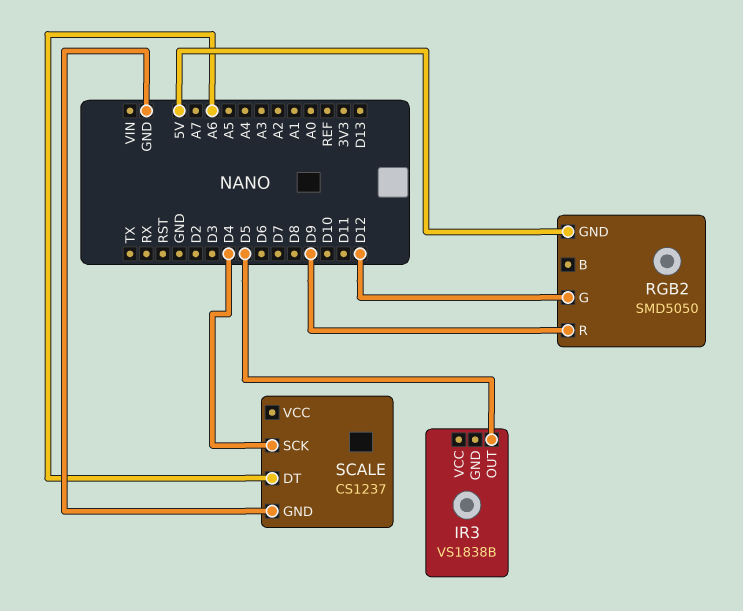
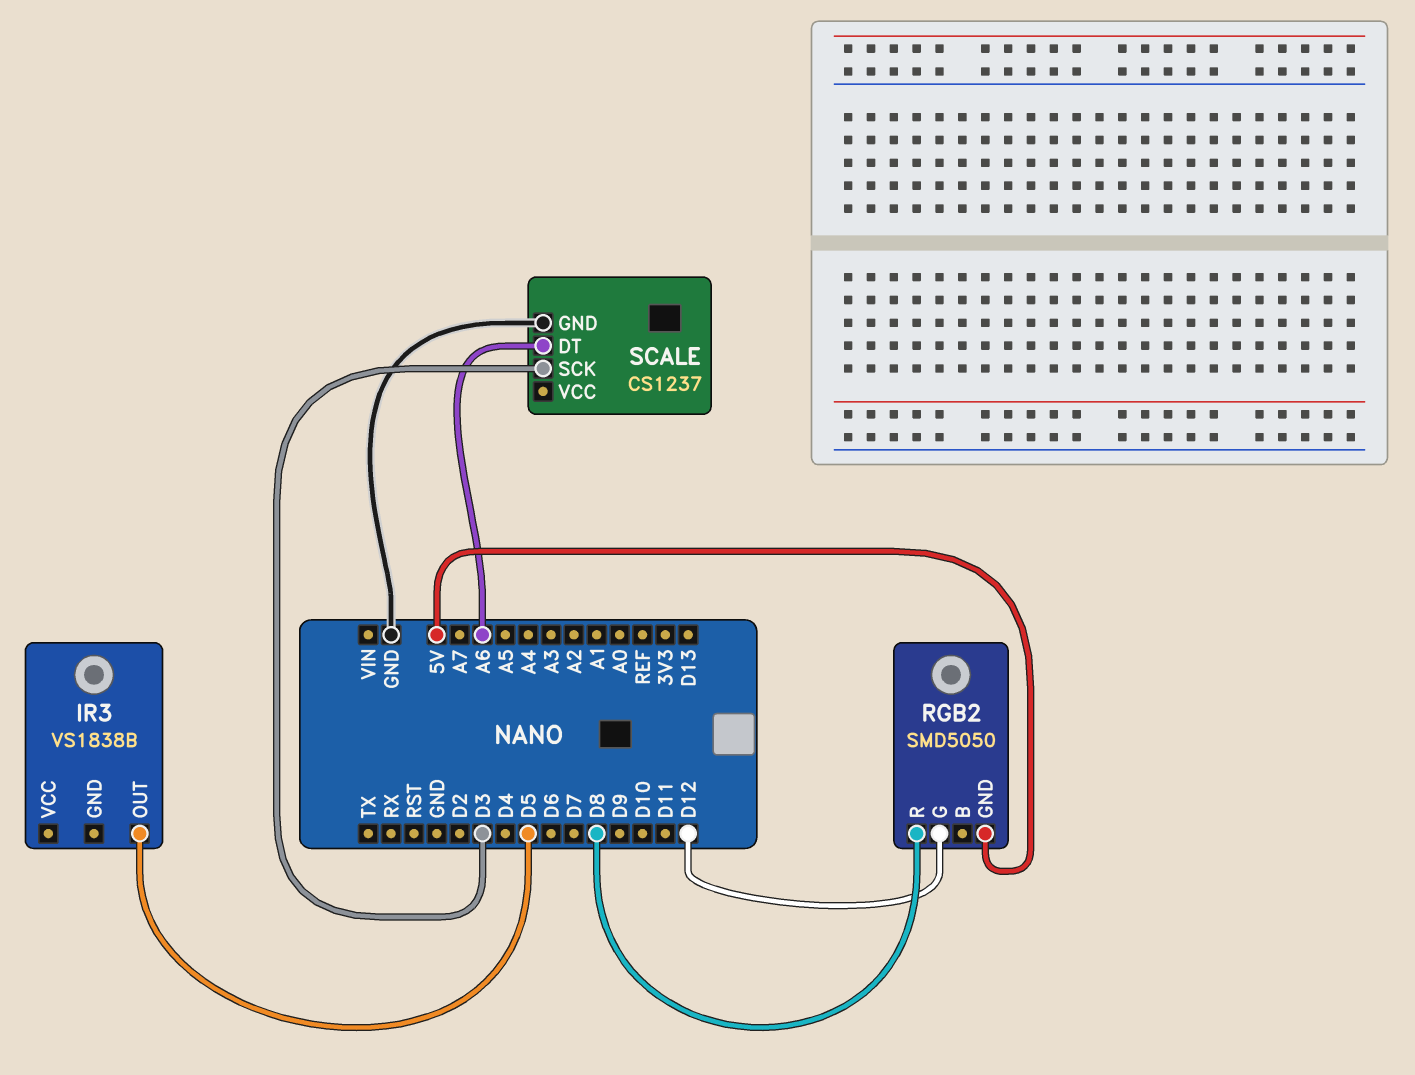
RGB2 pin R: D9 -> D8
SCALE pin SCK: D4 -> D3

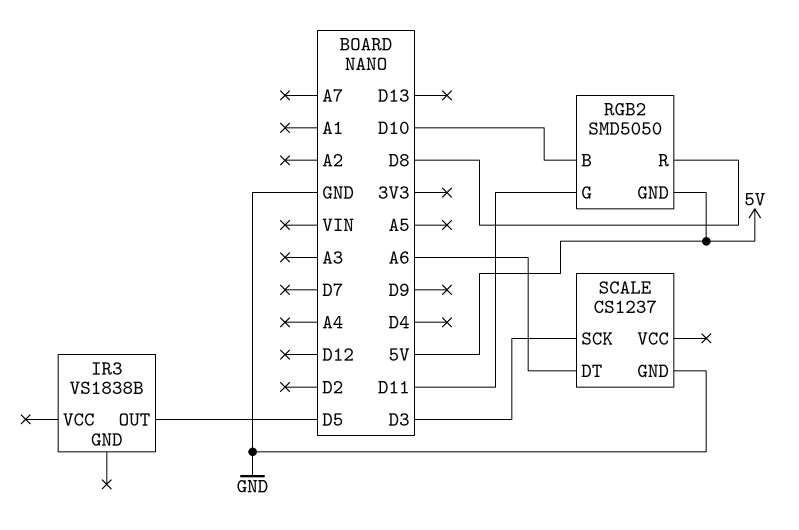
RGB2 pin B: none -> D10
RGB2 pin G: D12 -> D11

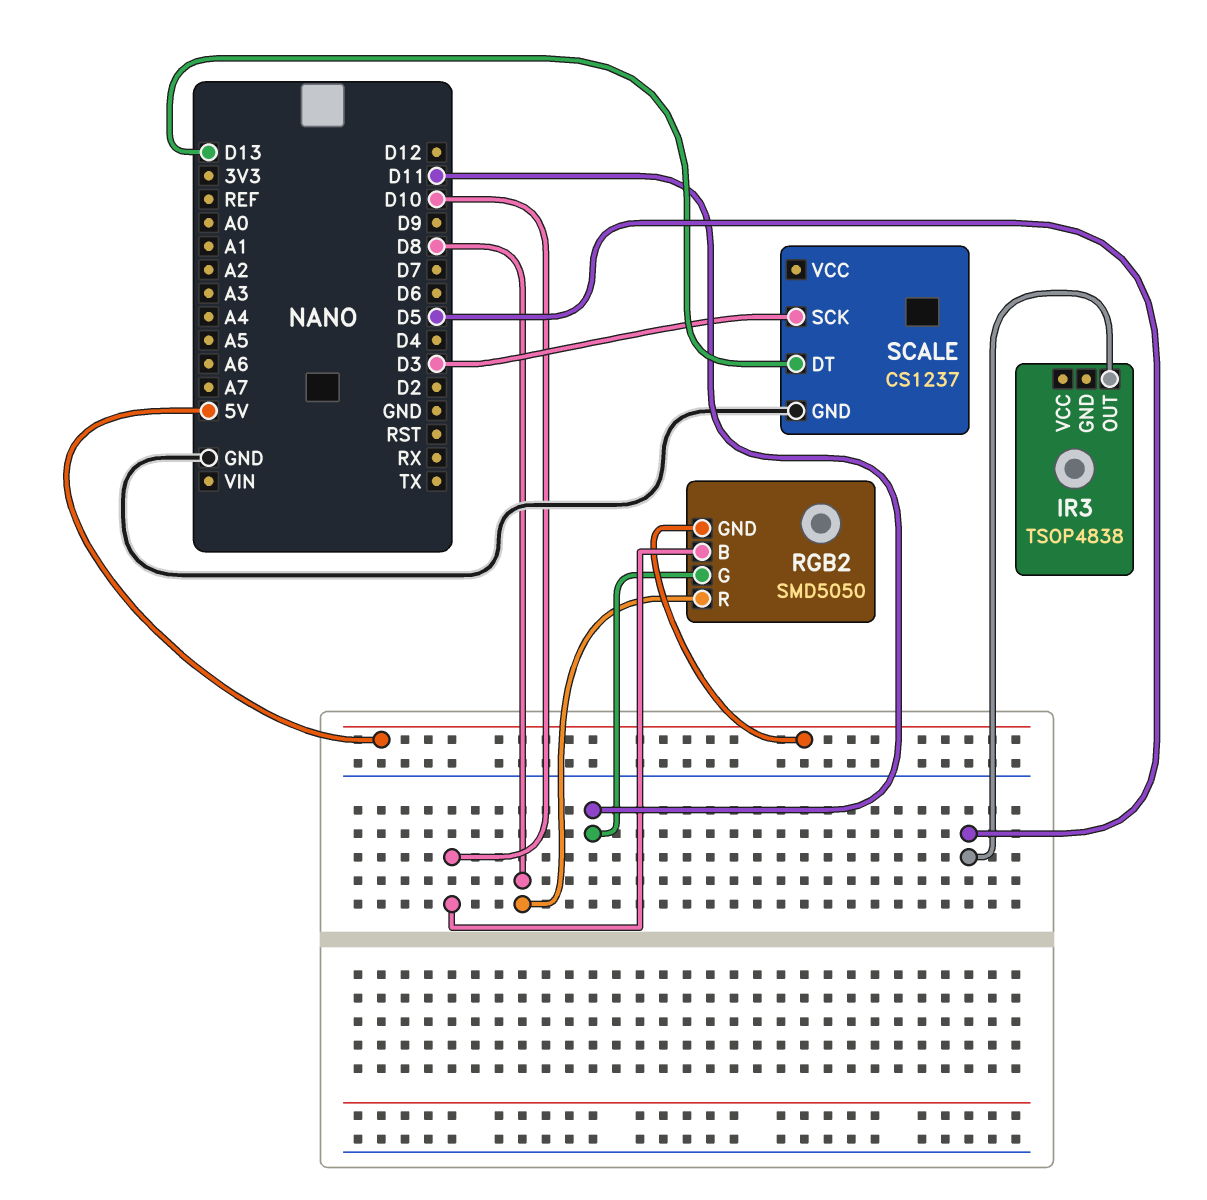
IR3: VS1838B -> TSOP4838
SCALE pin DT: A6 -> D13

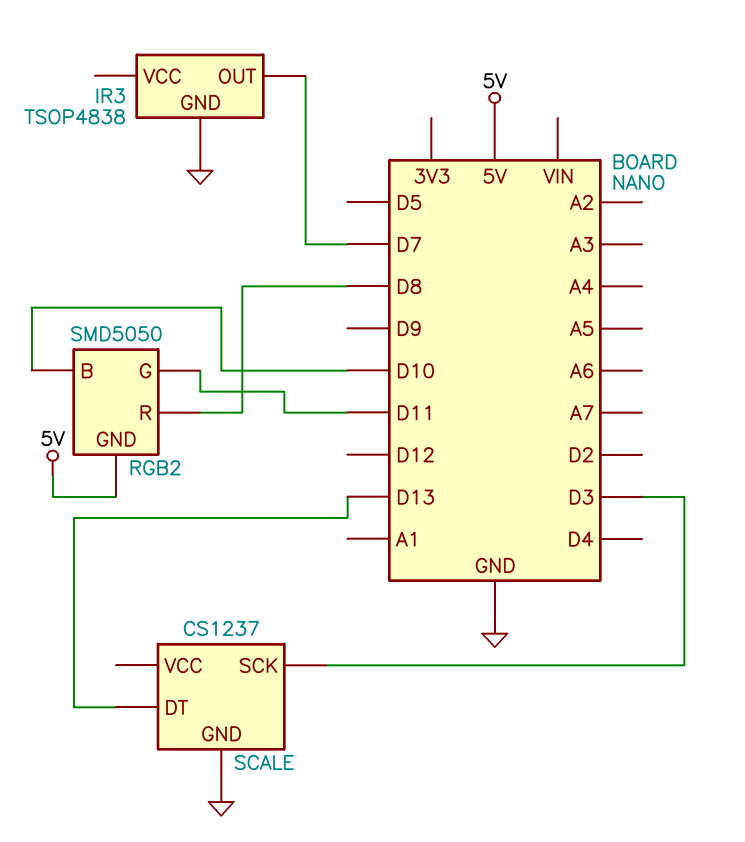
IR3 pin GND: none -> GND
IR3 pin OUT: D5 -> D7

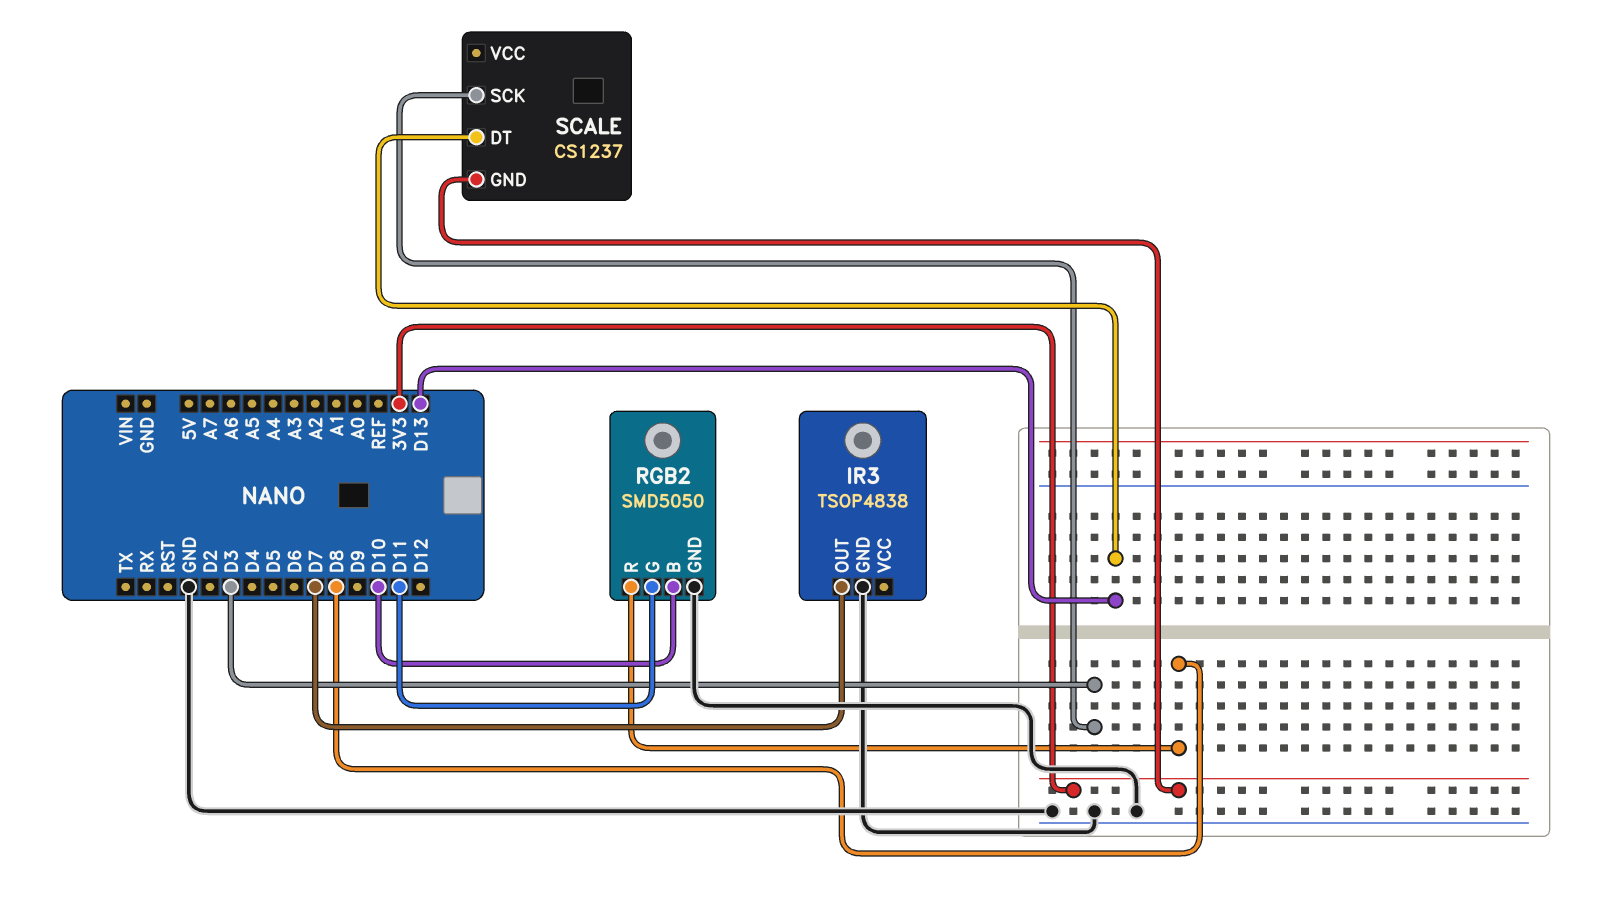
RGB2 pin GND: 5V -> GND
SCALE pin GND: GND -> 3V3

